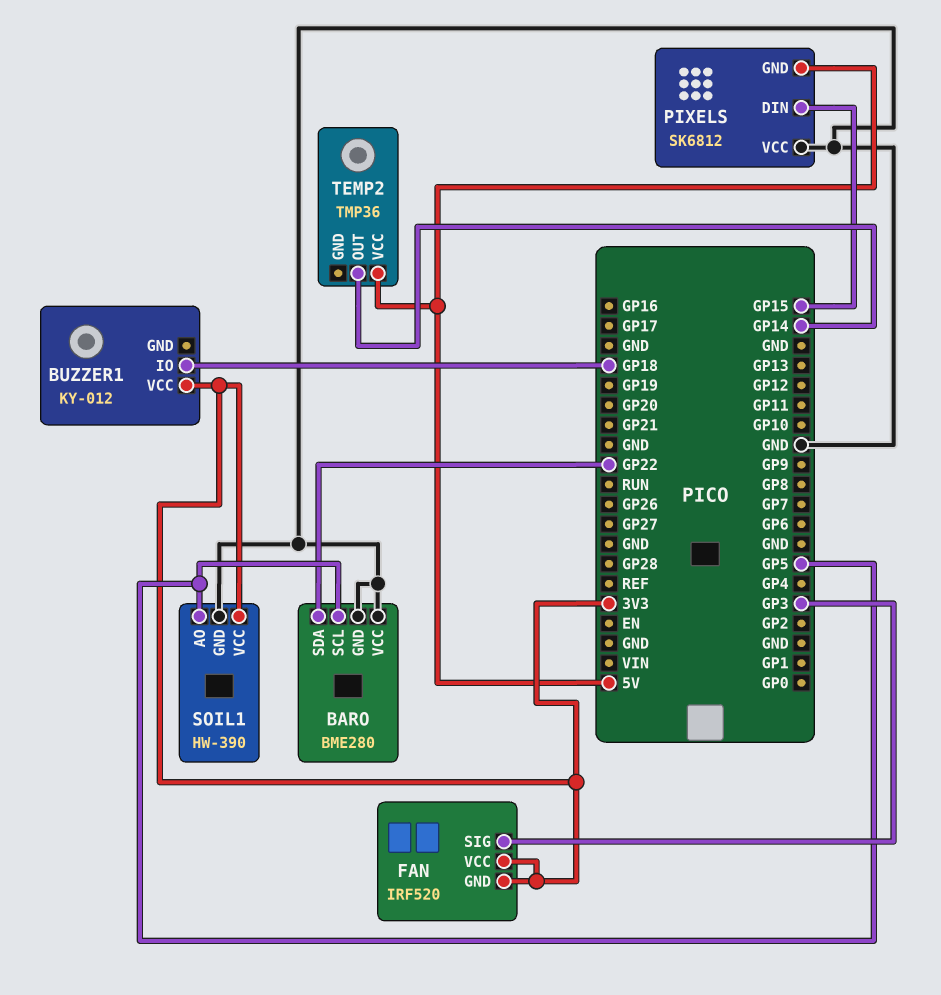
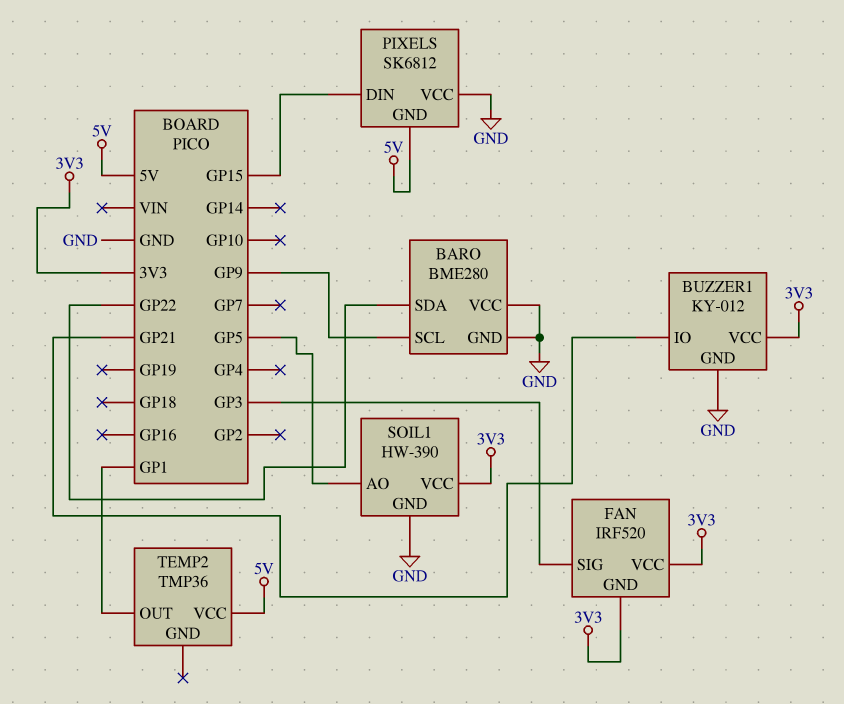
BARO pin SCL: GP5 -> GP9
BUZZER1 pin GND: none -> GND
BUZZER1 pin IO: GP18 -> GP21
TEMP2 pin OUT: GP14 -> GP1

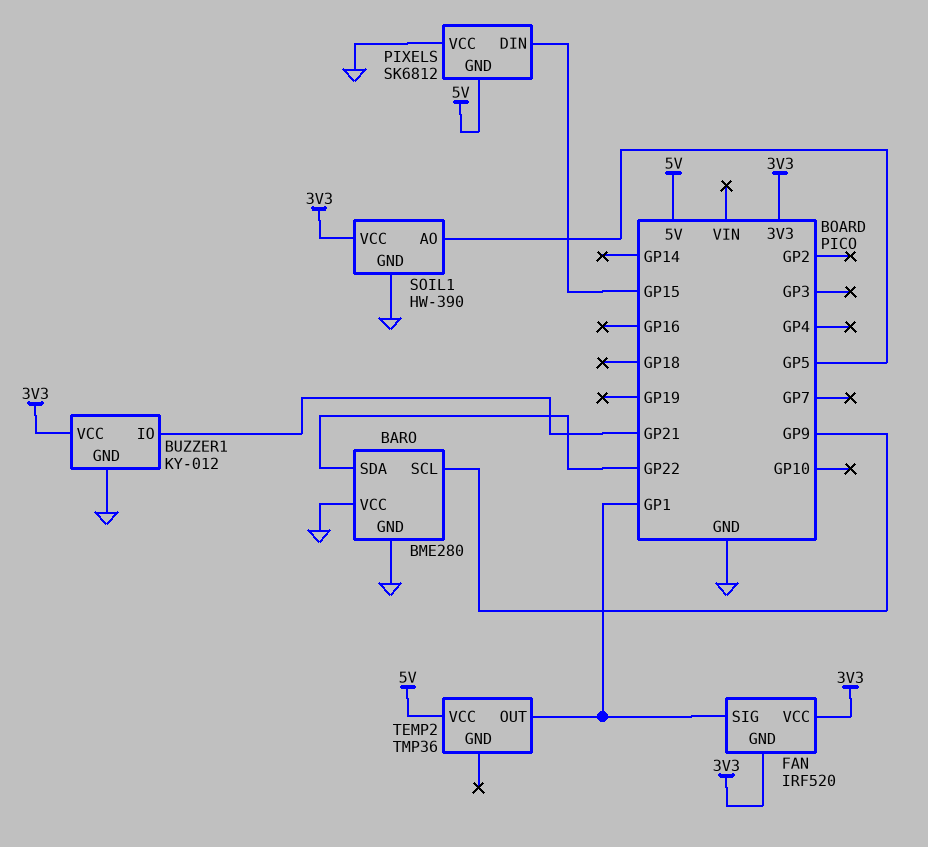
FAN pin SIG: GP3 -> GP1

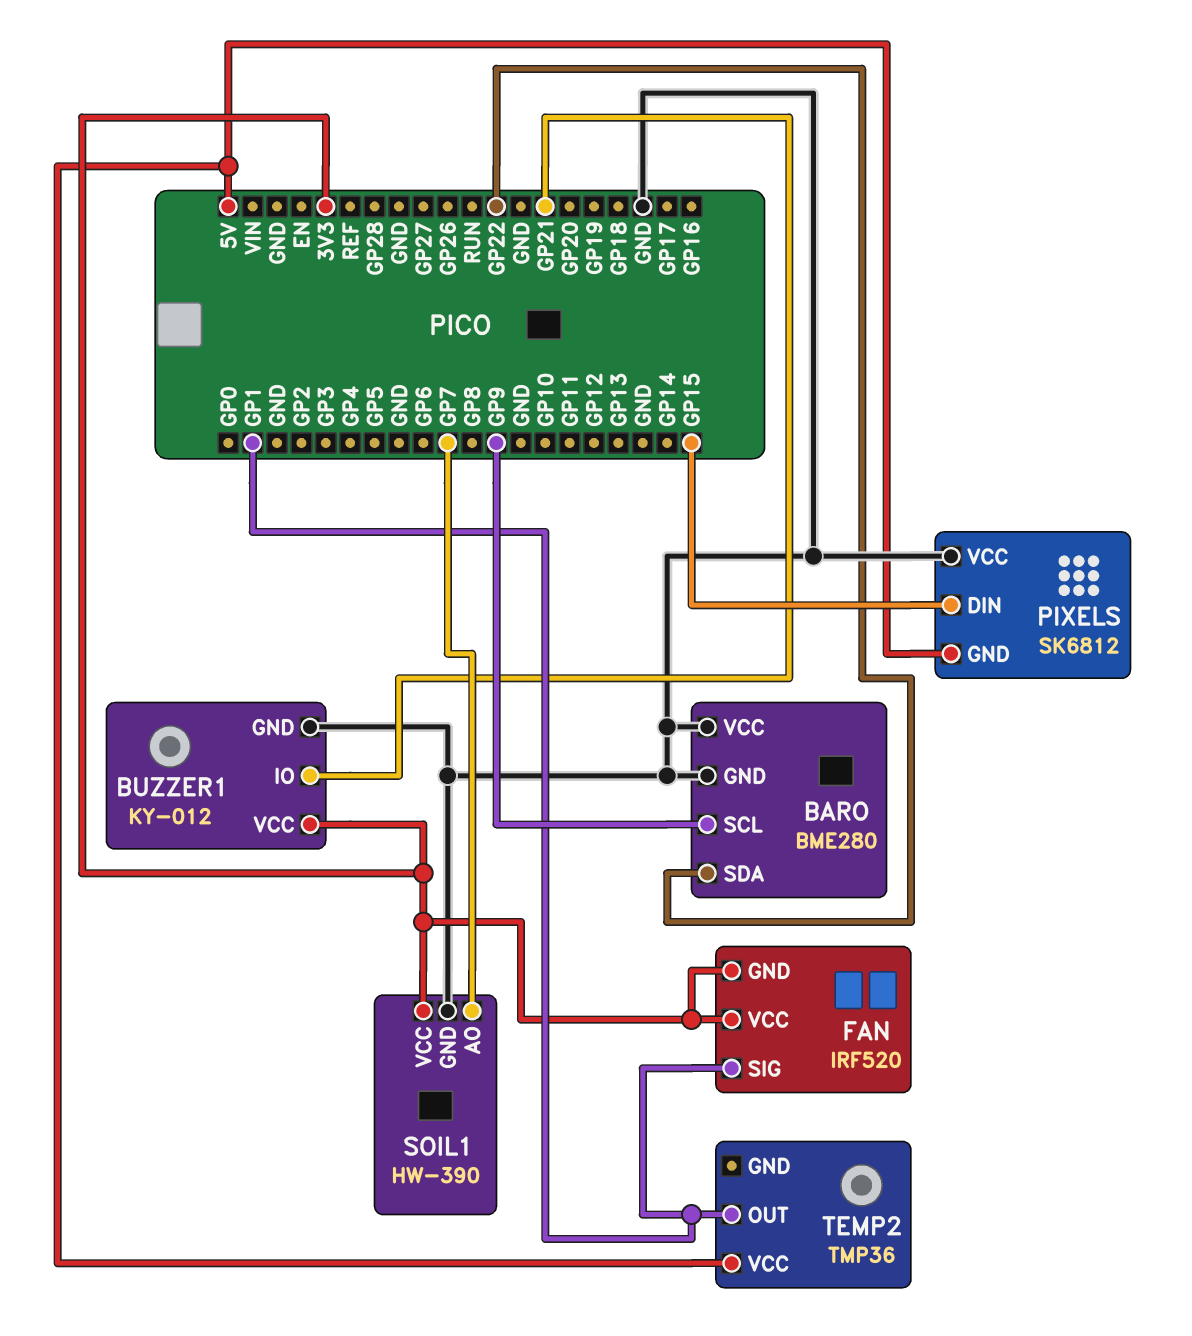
SOIL1 pin AO: GP5 -> GP7

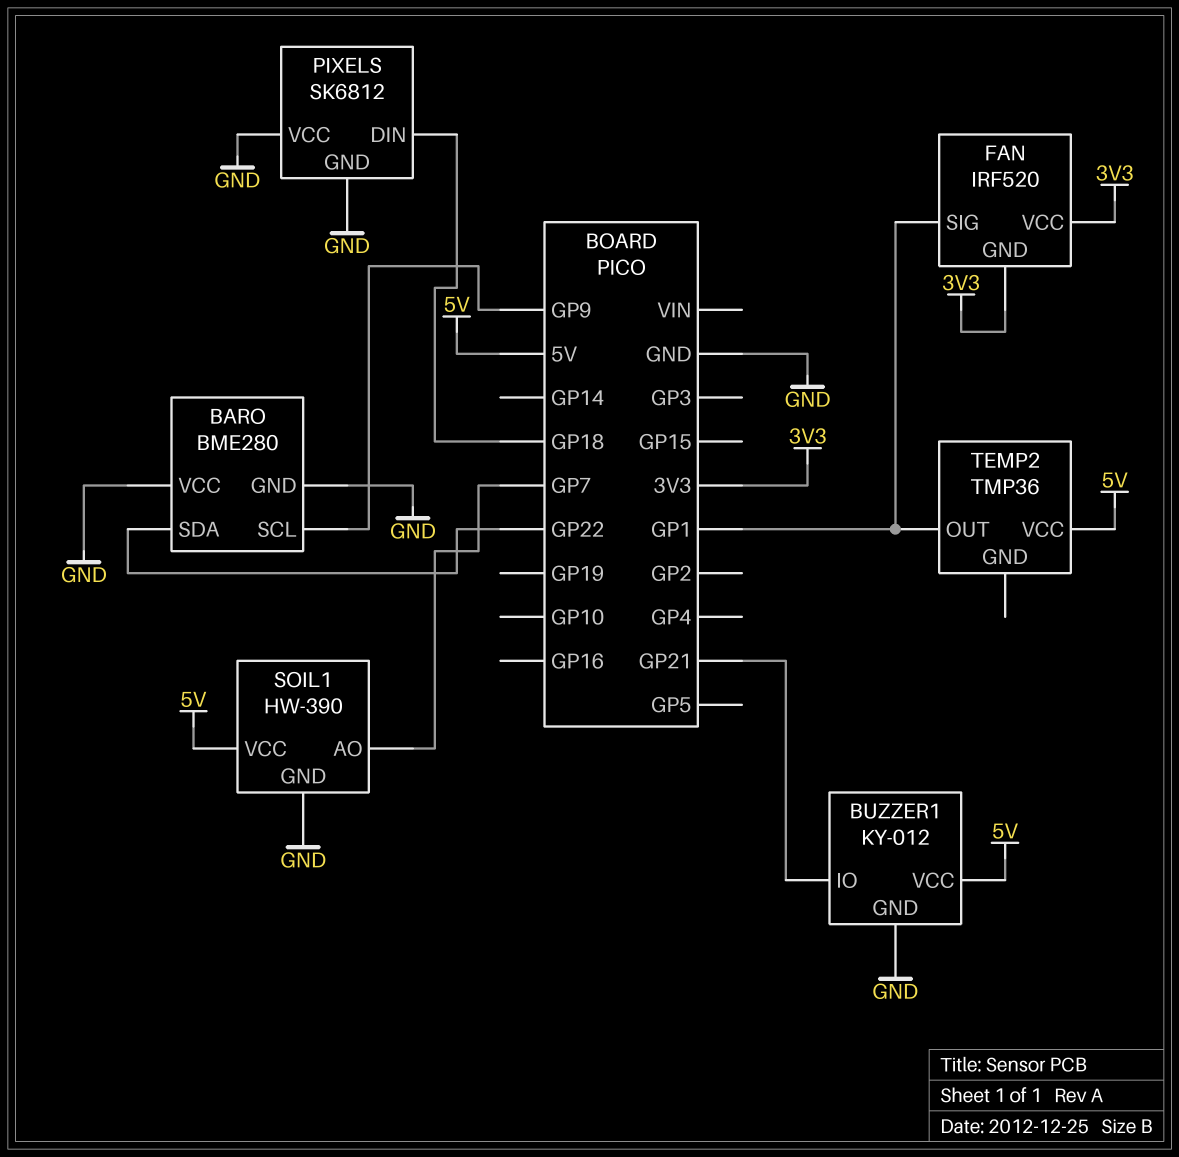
BUZZER1 pin VCC: 3V3 -> 5V
PIXELS pin DIN: GP15 -> GP18
PIXELS pin GND: 5V -> GND
SOIL1 pin VCC: 3V3 -> 5V

